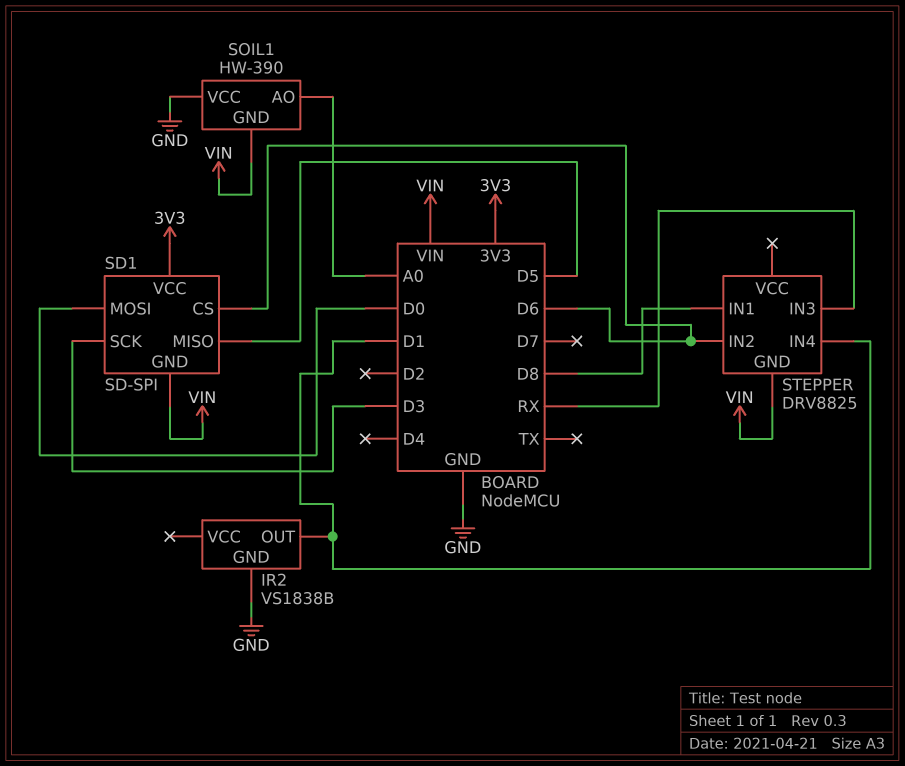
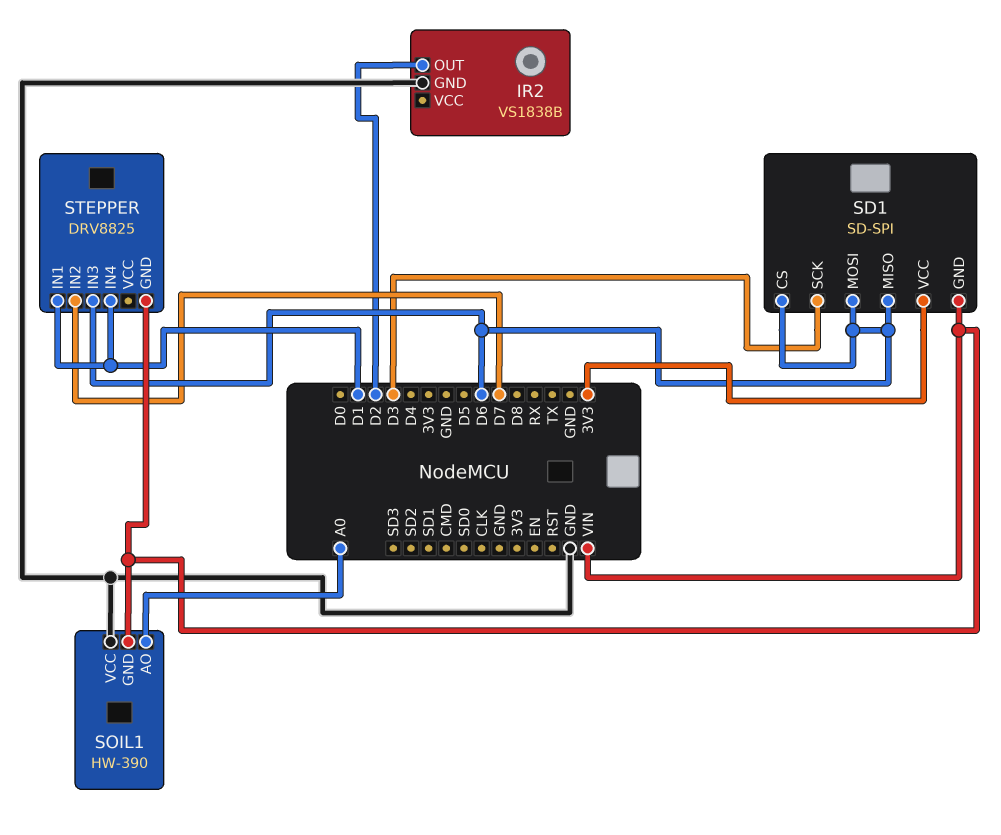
IR2 pin OUT: D1 -> D2
SD1 pin MISO: D5 -> D6
SD1 pin MOSI: D0 -> D6
STEPPER pin IN1: D8 -> D1
STEPPER pin IN2: D6 -> D7
STEPPER pin IN3: RX -> D6

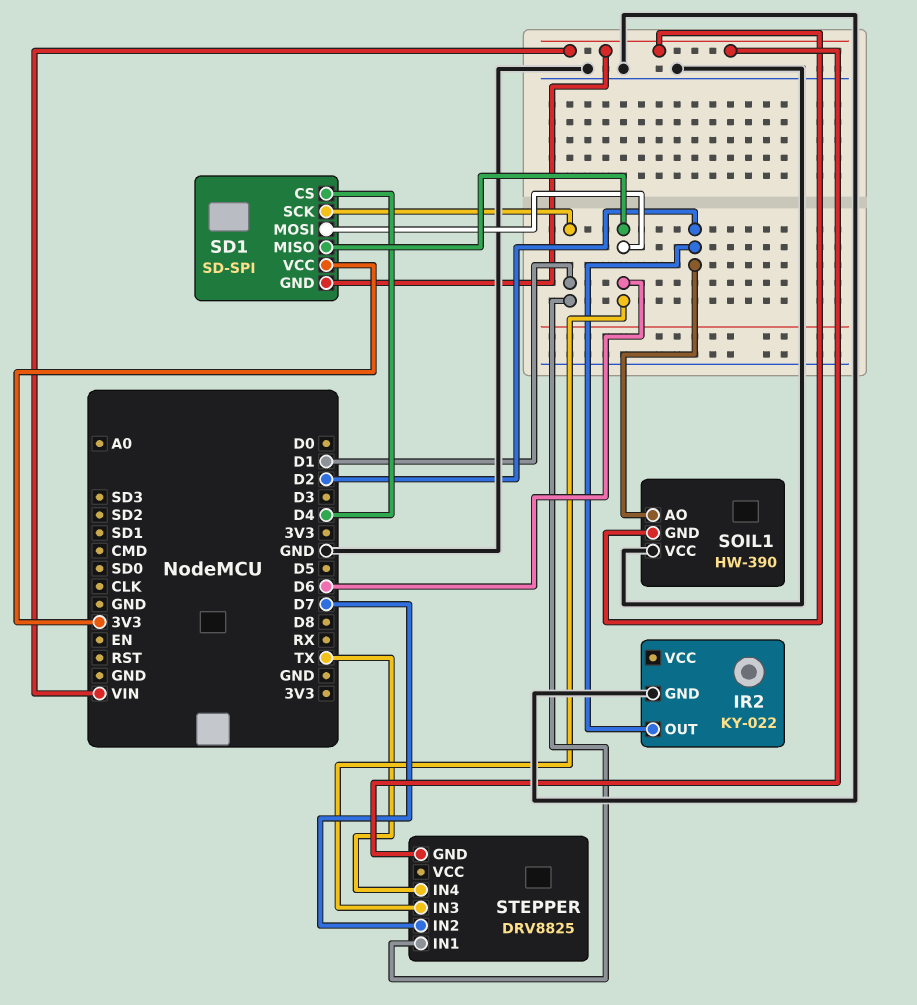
IR2: VS1838B -> KY-022
SD1 pin CS: D6 -> D4
SD1 pin SCK: D3 -> D1
SOIL1 pin AO: A0 -> D2
STEPPER pin IN4: D1 -> TX

